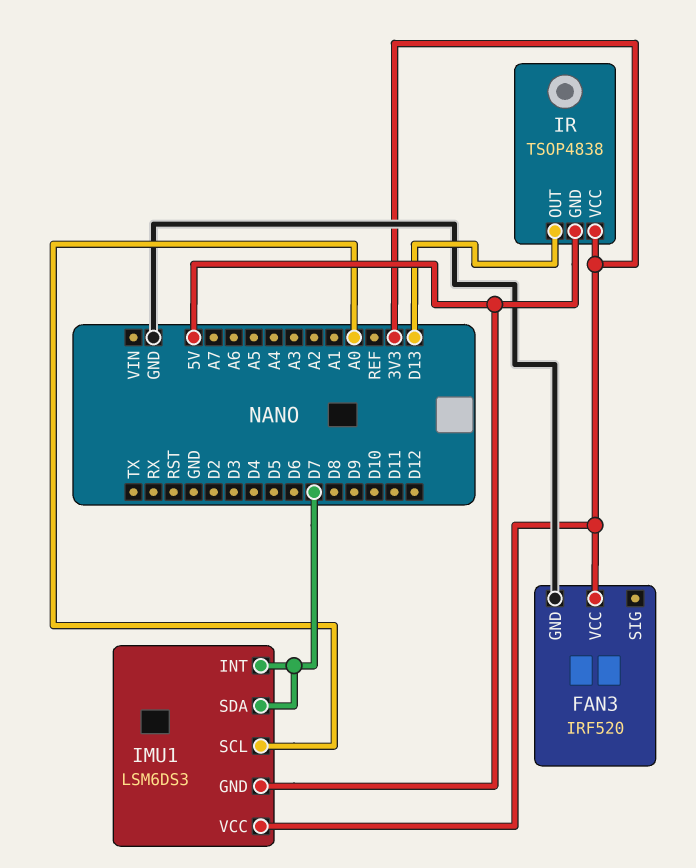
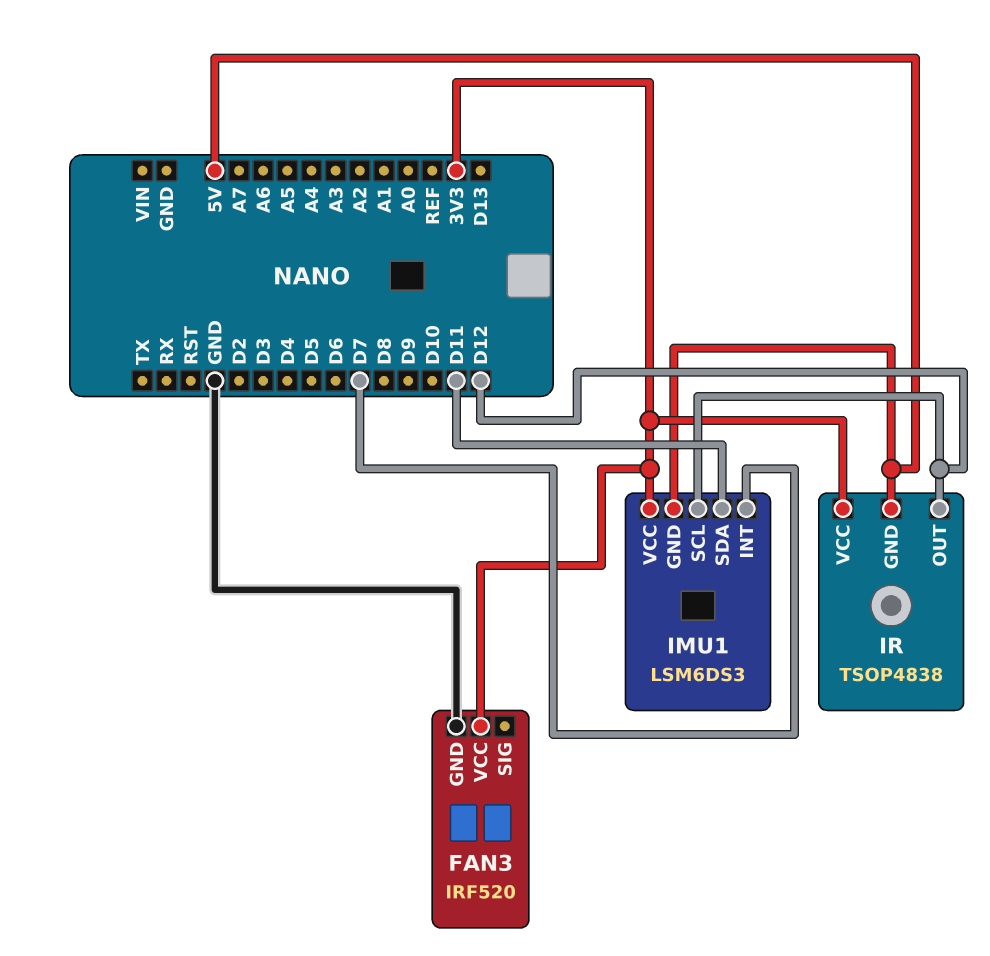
IMU1 pin SCL: A0 -> D12
IMU1 pin SDA: D7 -> D11
IR pin OUT: D13 -> D12

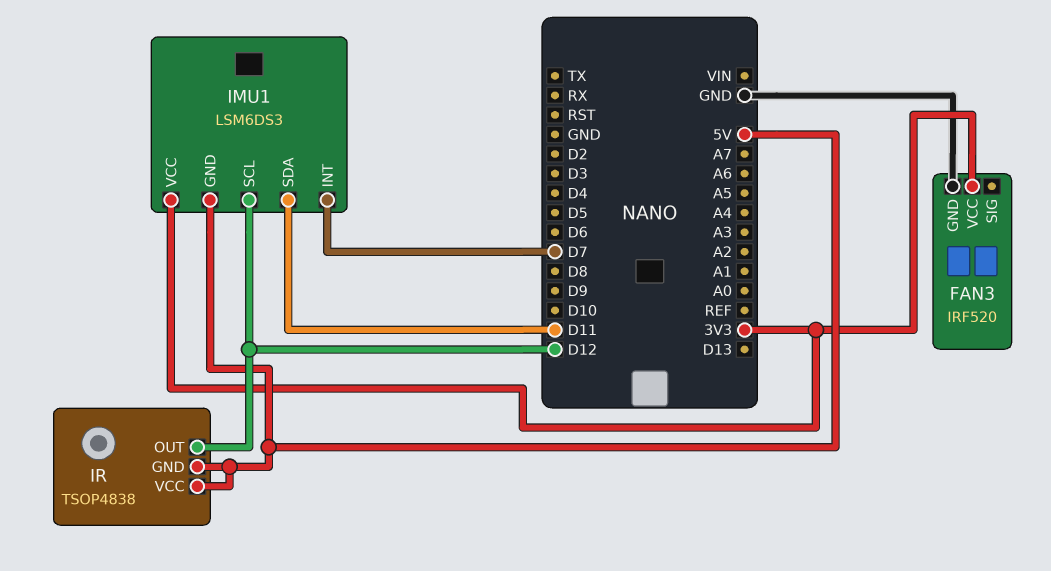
IR pin VCC: 3V3 -> 5V

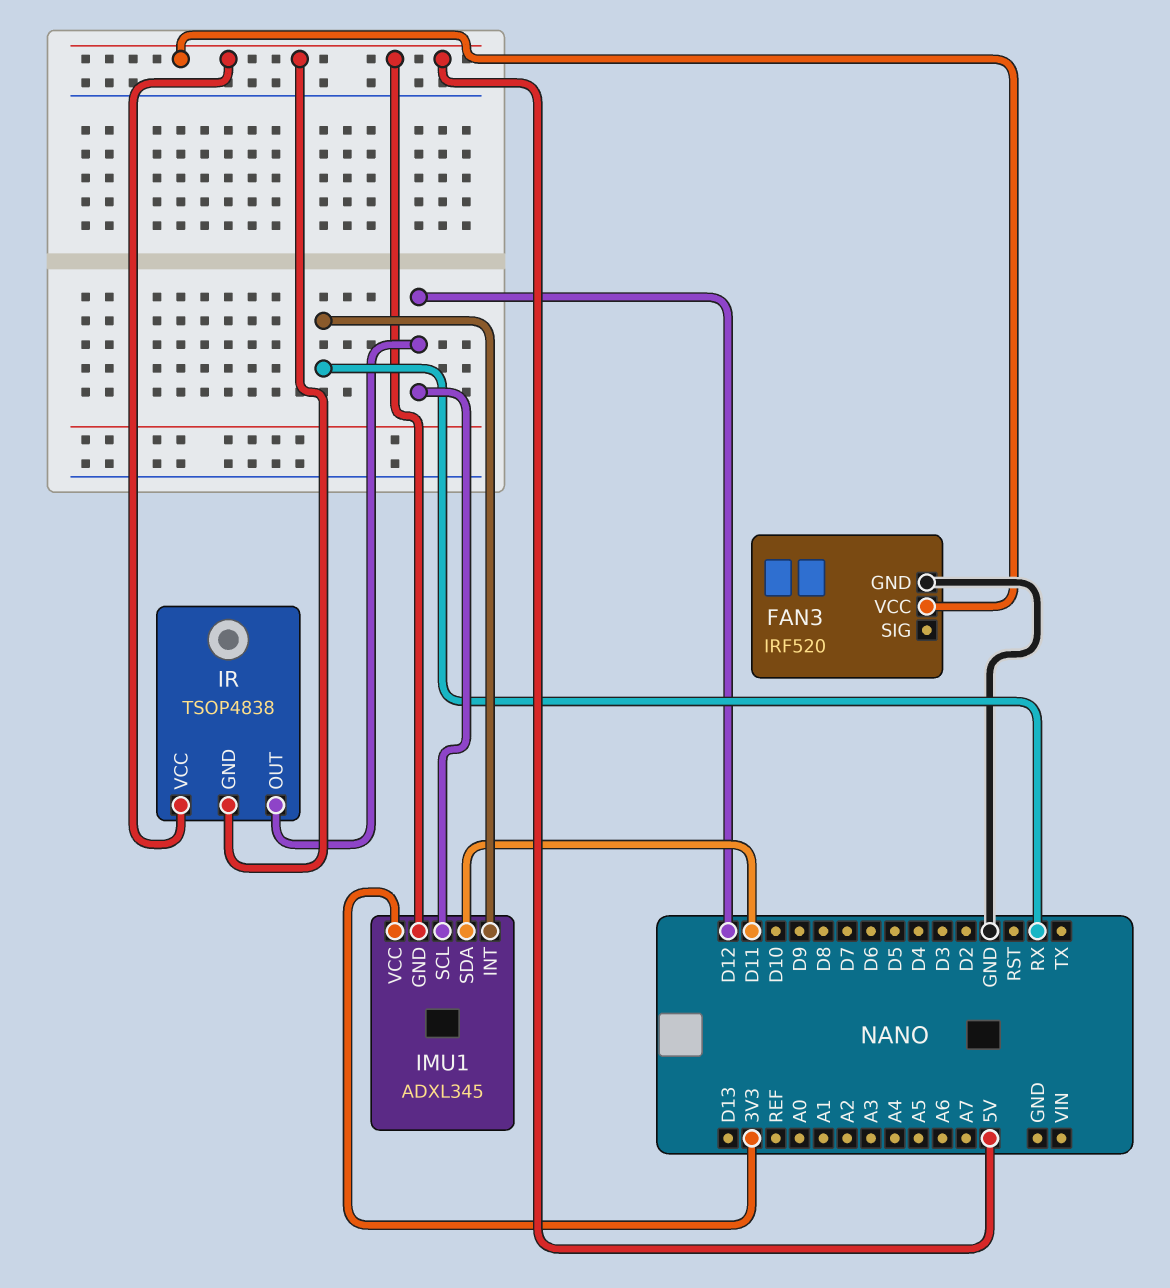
FAN3 pin VCC: 3V3 -> 5V
IMU1: LSM6DS3 -> ADXL345
IMU1 pin INT: D7 -> RX

